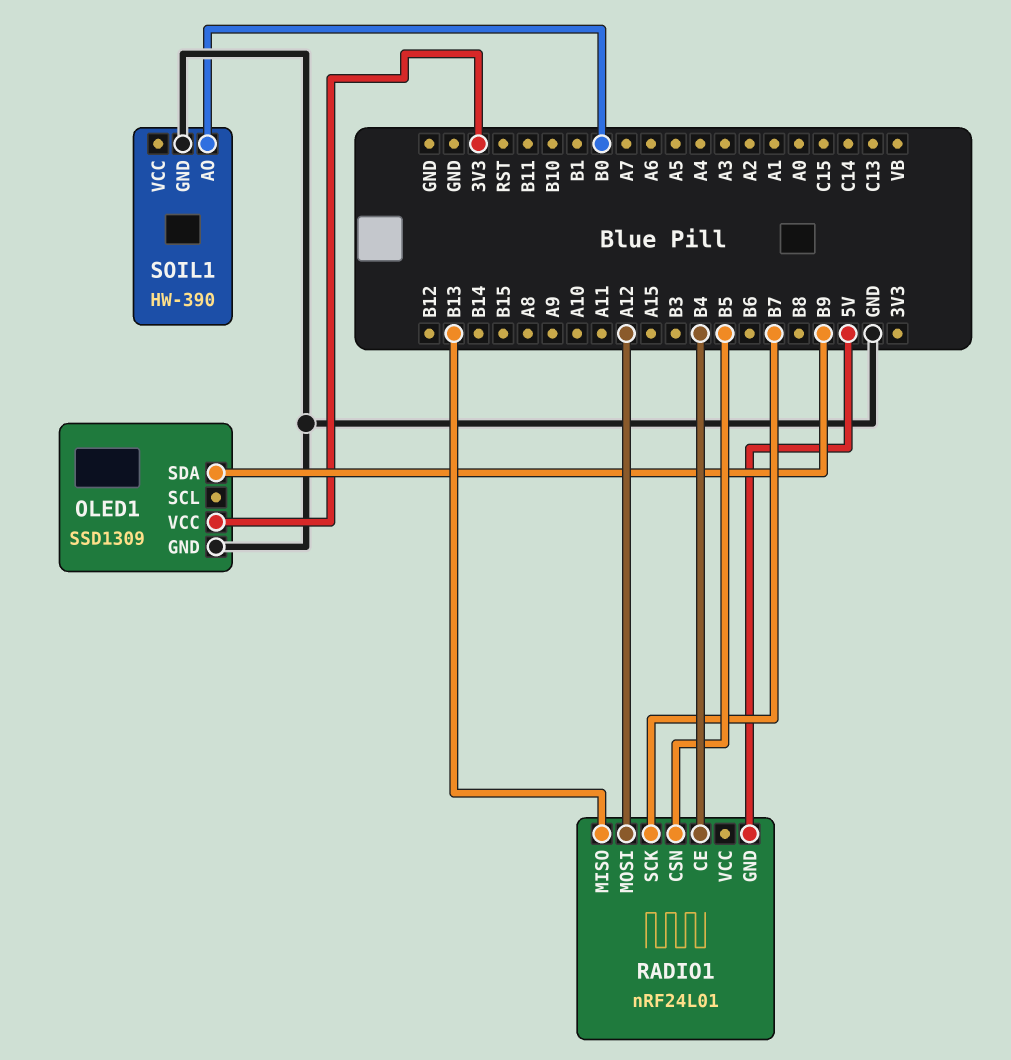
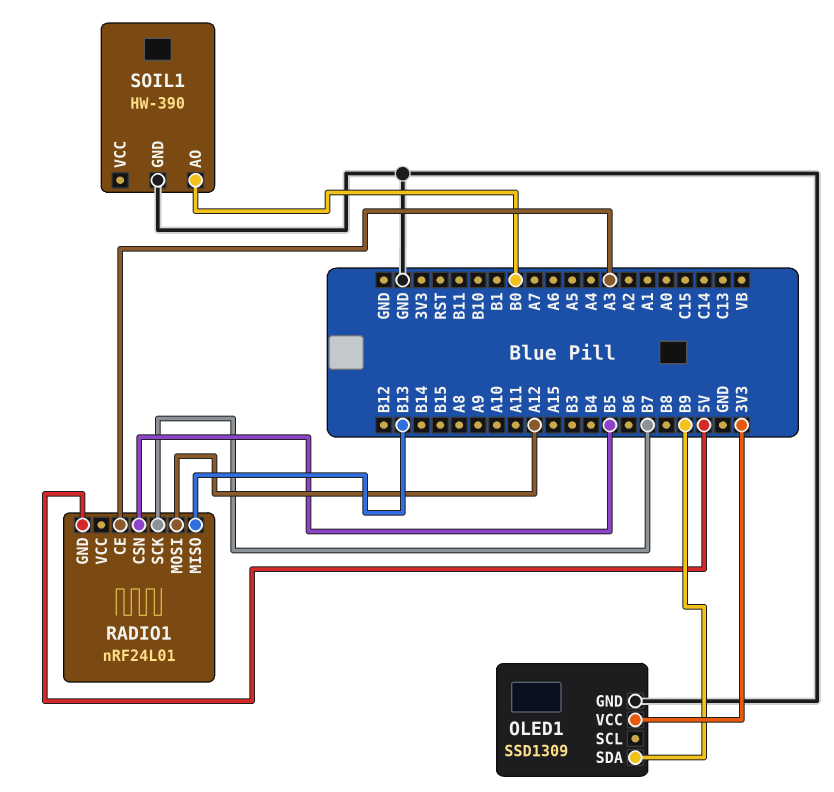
RADIO1 pin CE: B4 -> A3

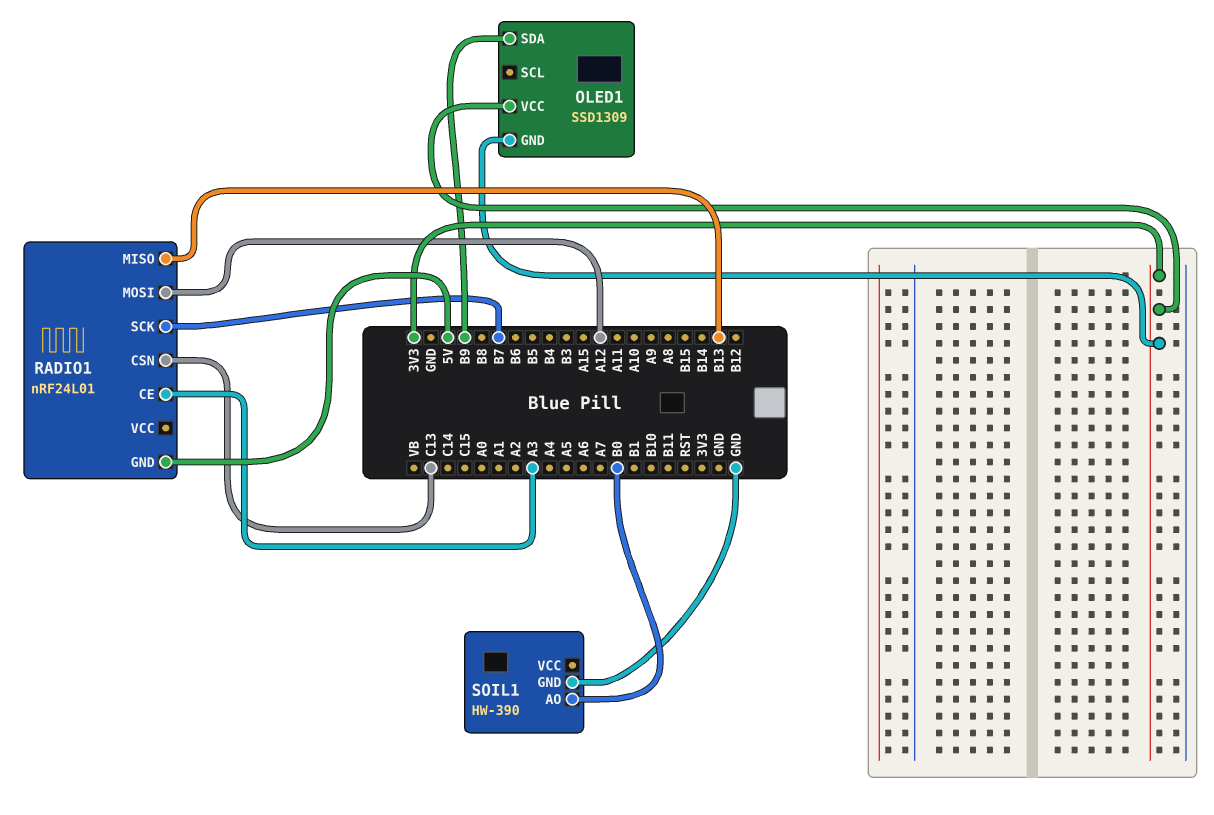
OLED1 pin GND: GND -> 3V3
RADIO1 pin CSN: B5 -> C13

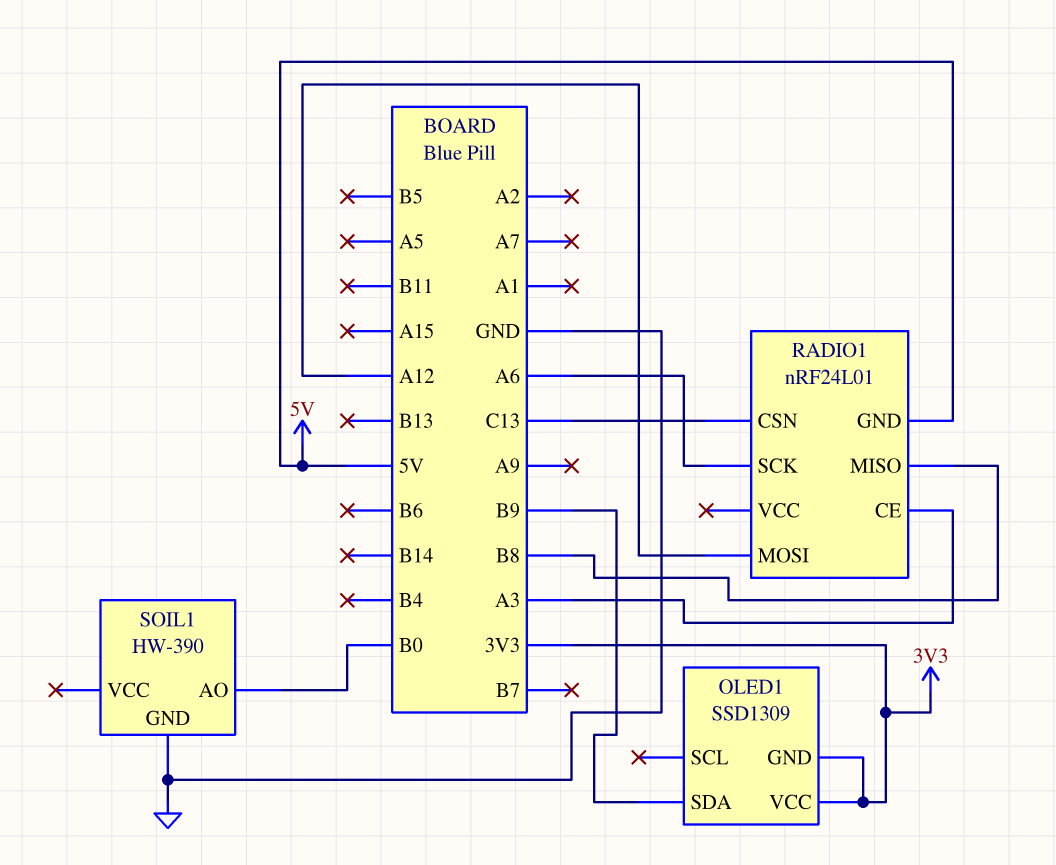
RADIO1 pin MISO: B13 -> B8
RADIO1 pin SCK: B7 -> A6

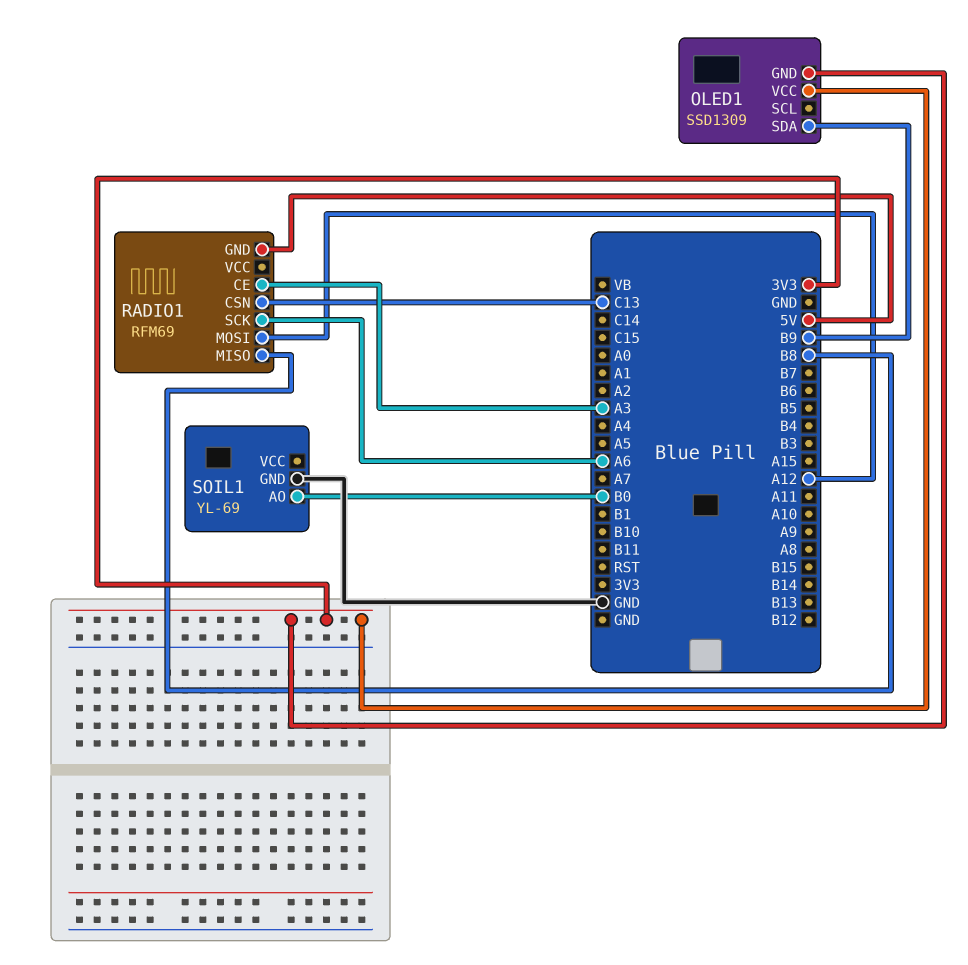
RADIO1: nRF24L01 -> RFM69
SOIL1: HW-390 -> YL-69

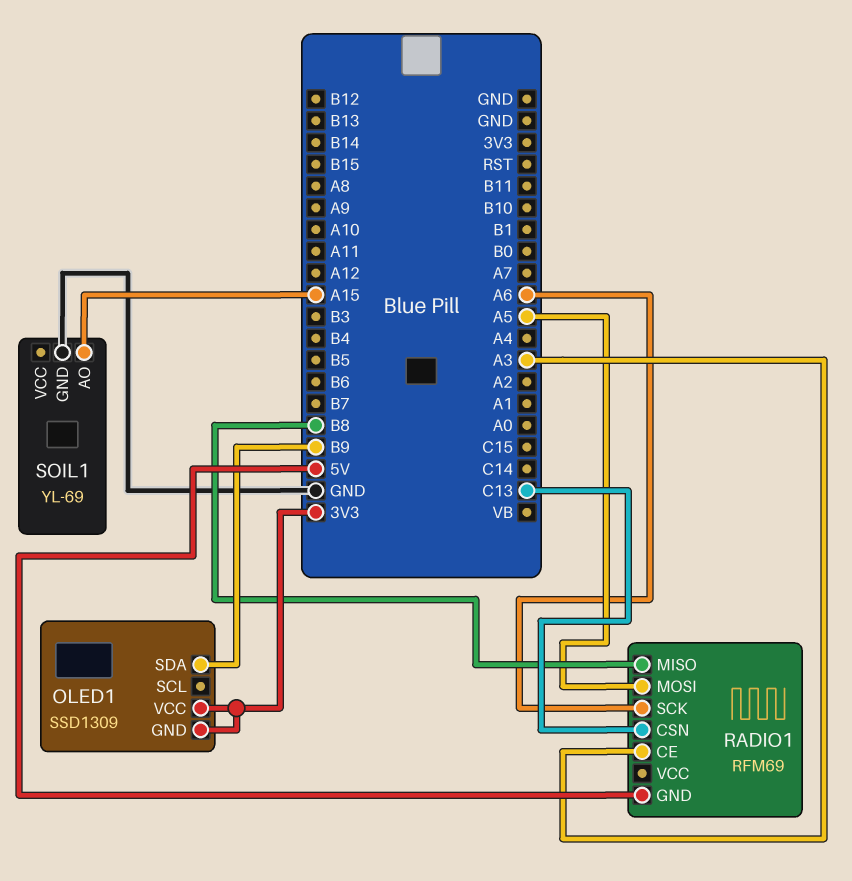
RADIO1 pin MOSI: A12 -> A5
SOIL1 pin AO: B0 -> A15

